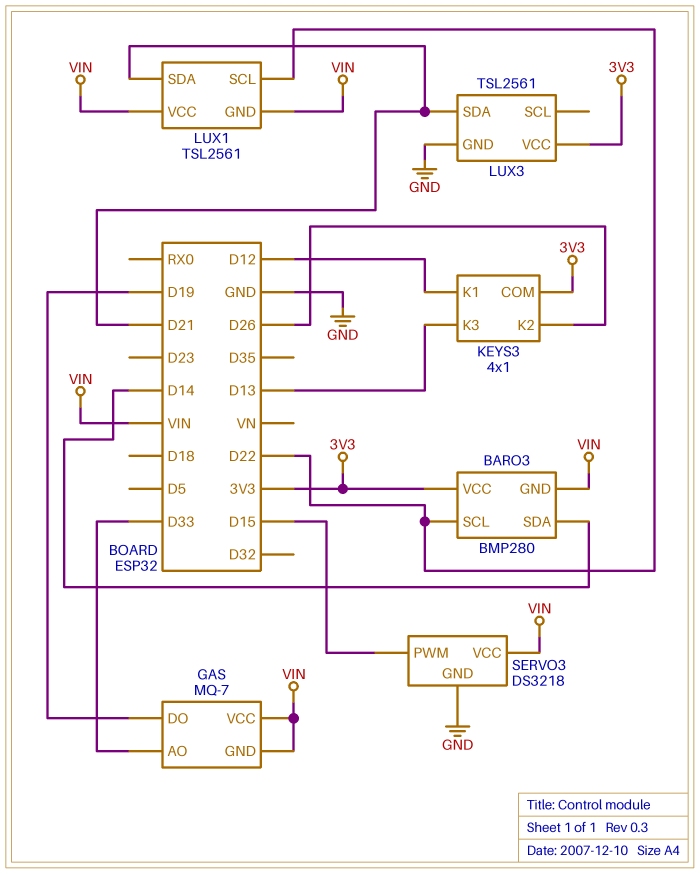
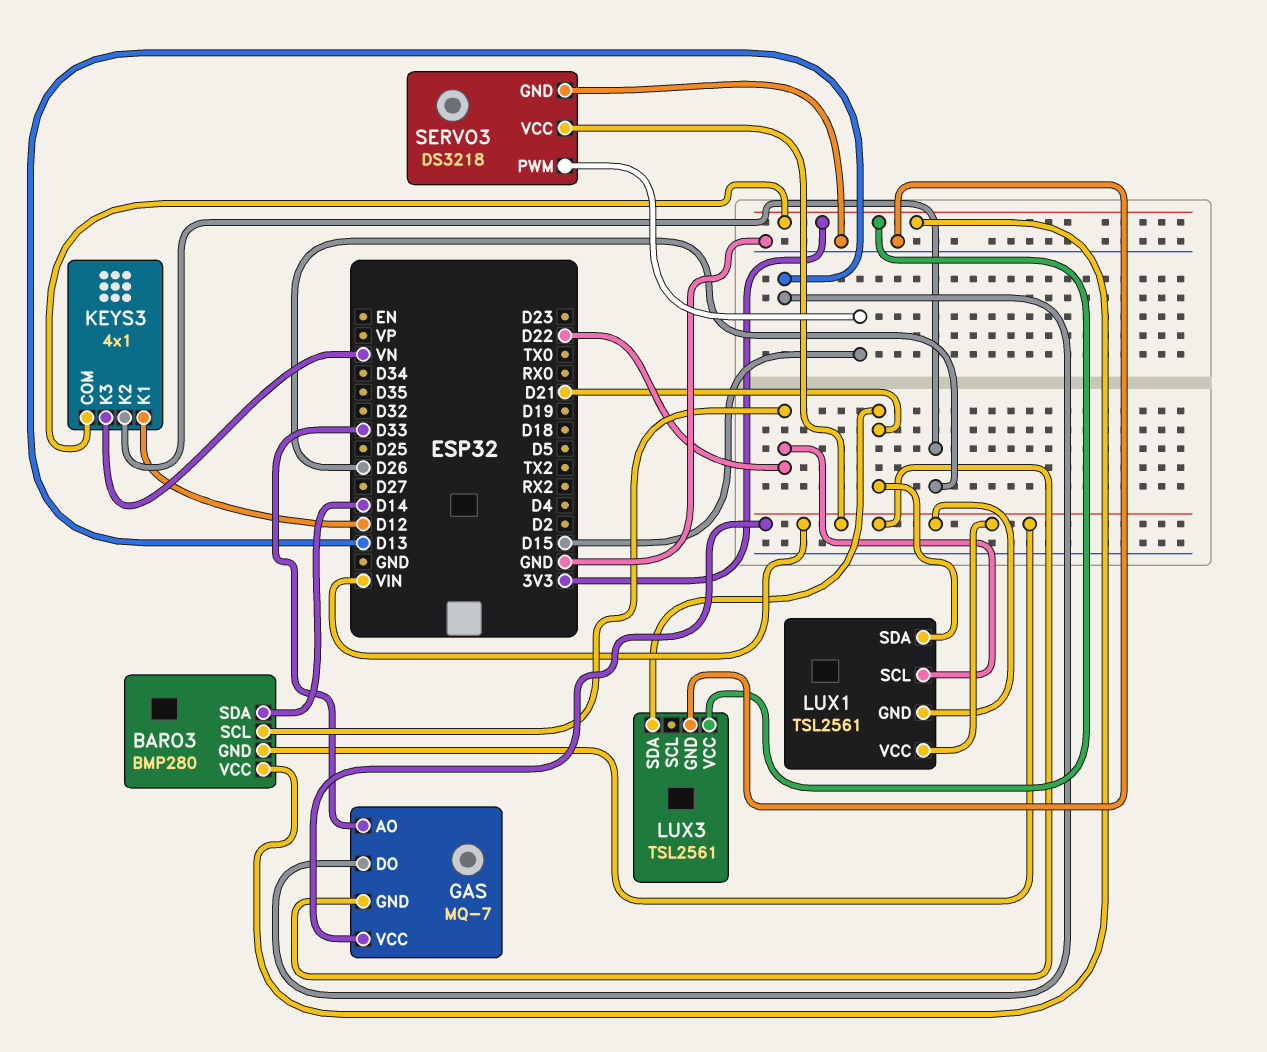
GAS pin DO: D19 -> D13
KEYS3 pin K3: D13 -> VN

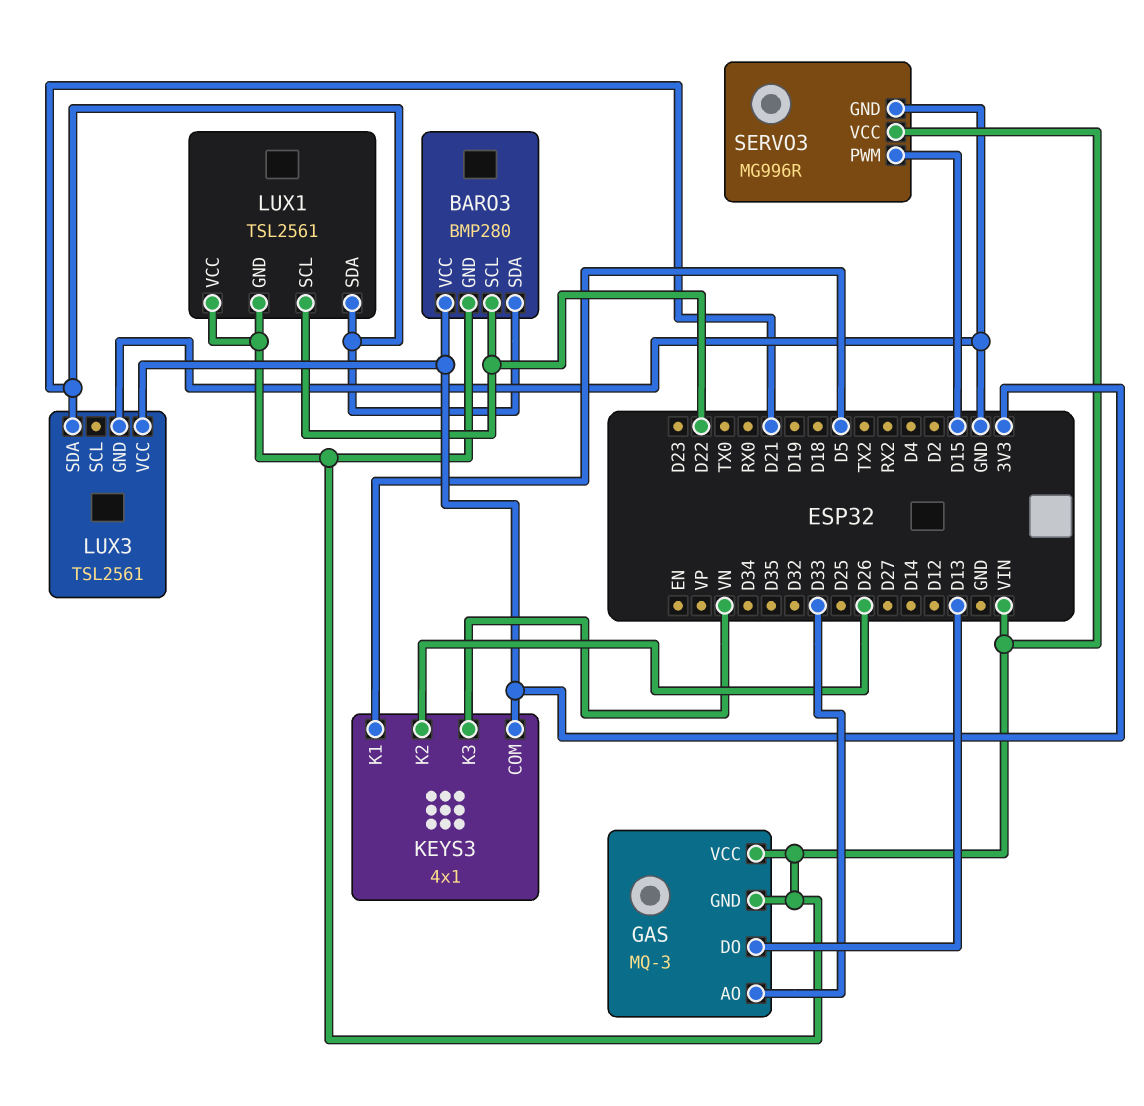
BARO3 pin SDA: D14 -> D21
GAS: MQ-7 -> MQ-3
KEYS3 pin K1: D12 -> D5
SERVO3: DS3218 -> MG996R

